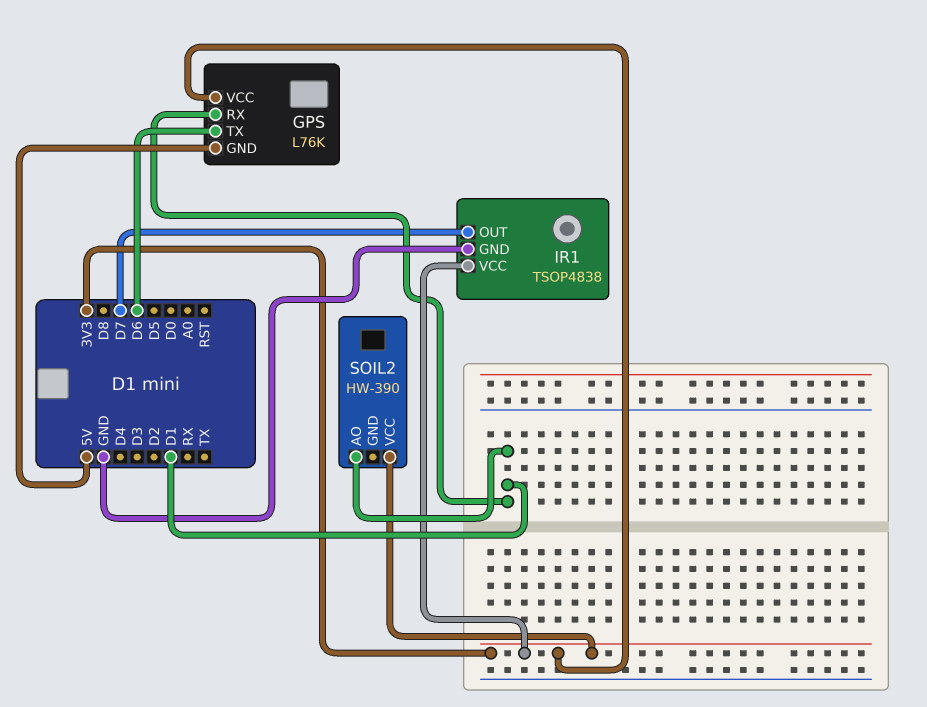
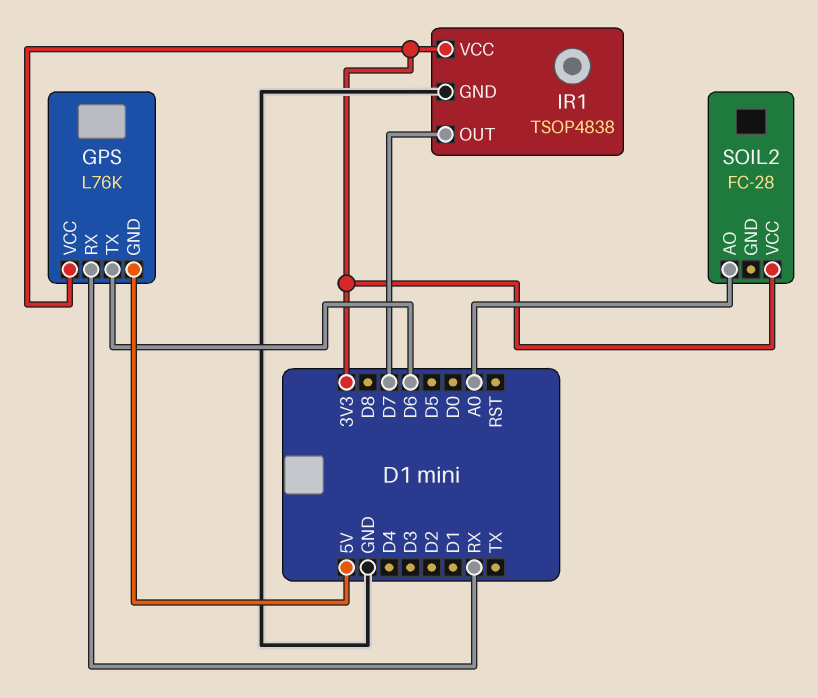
GPS pin RX: D1 -> RX
SOIL2: HW-390 -> FC-28
SOIL2 pin AO: D1 -> A0

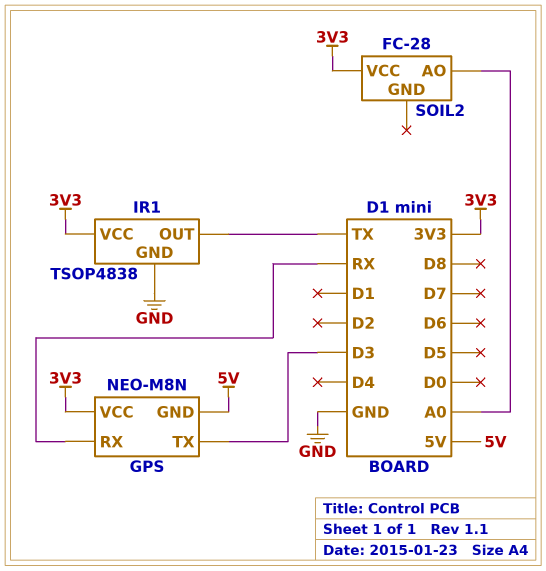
GPS: L76K -> NEO-M8N
GPS pin TX: D6 -> D3
IR1 pin OUT: D7 -> TX

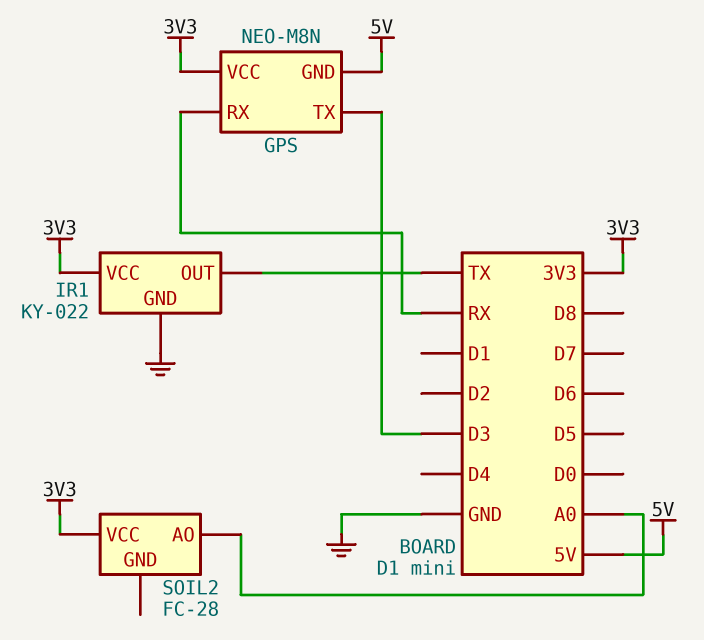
IR1: TSOP4838 -> KY-022

